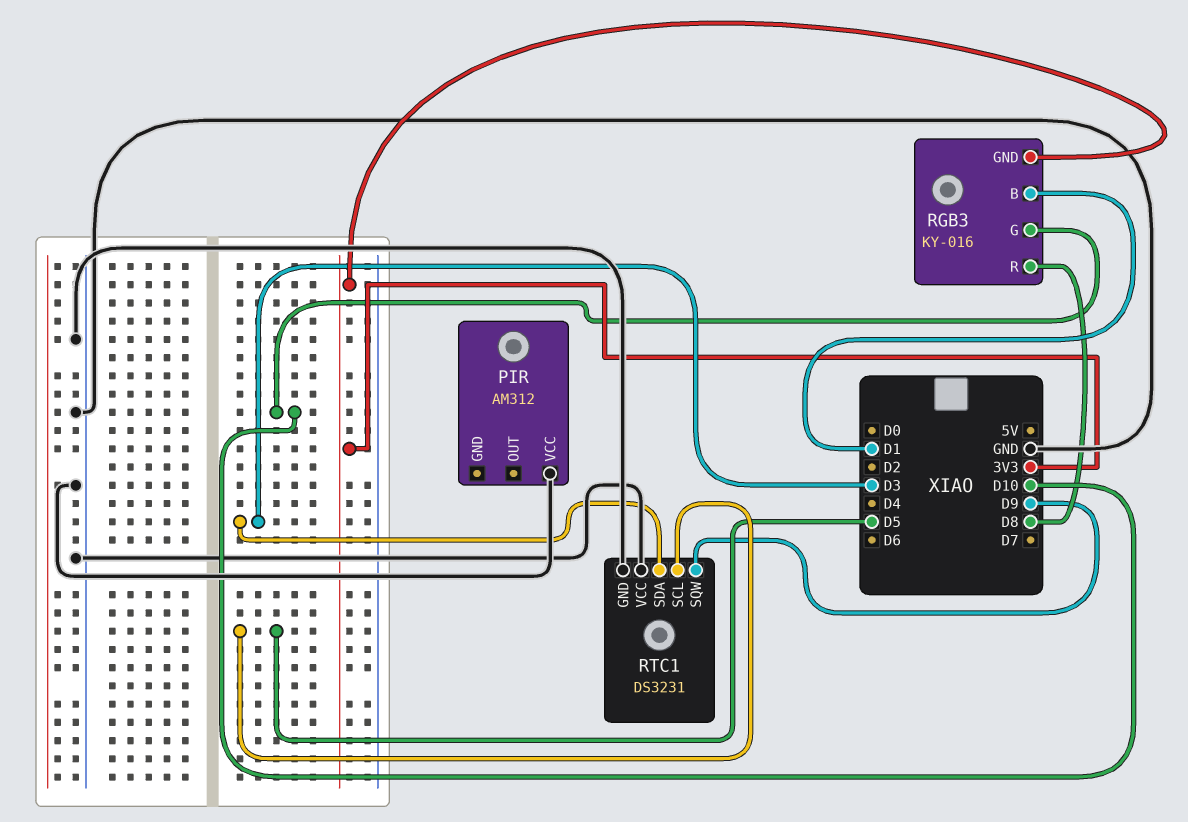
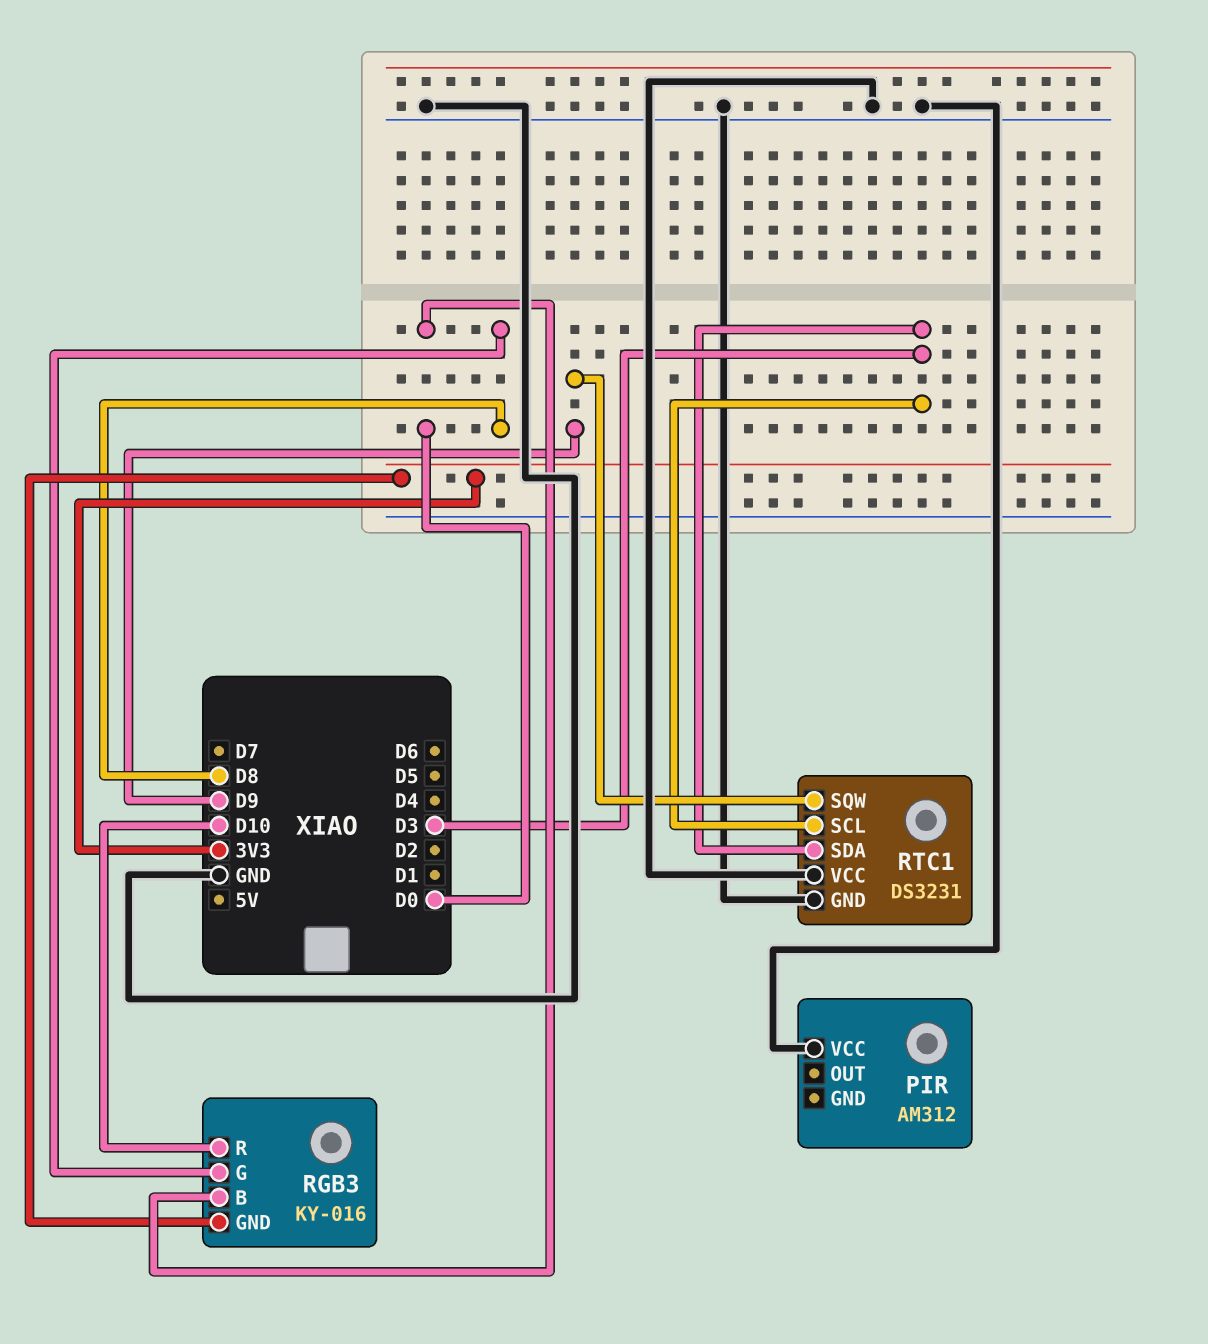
RGB3 pin B: D1 -> D0
RGB3 pin G: D10 -> D8
RGB3 pin R: D8 -> D10
RTC1 pin SCL: D5 -> D3

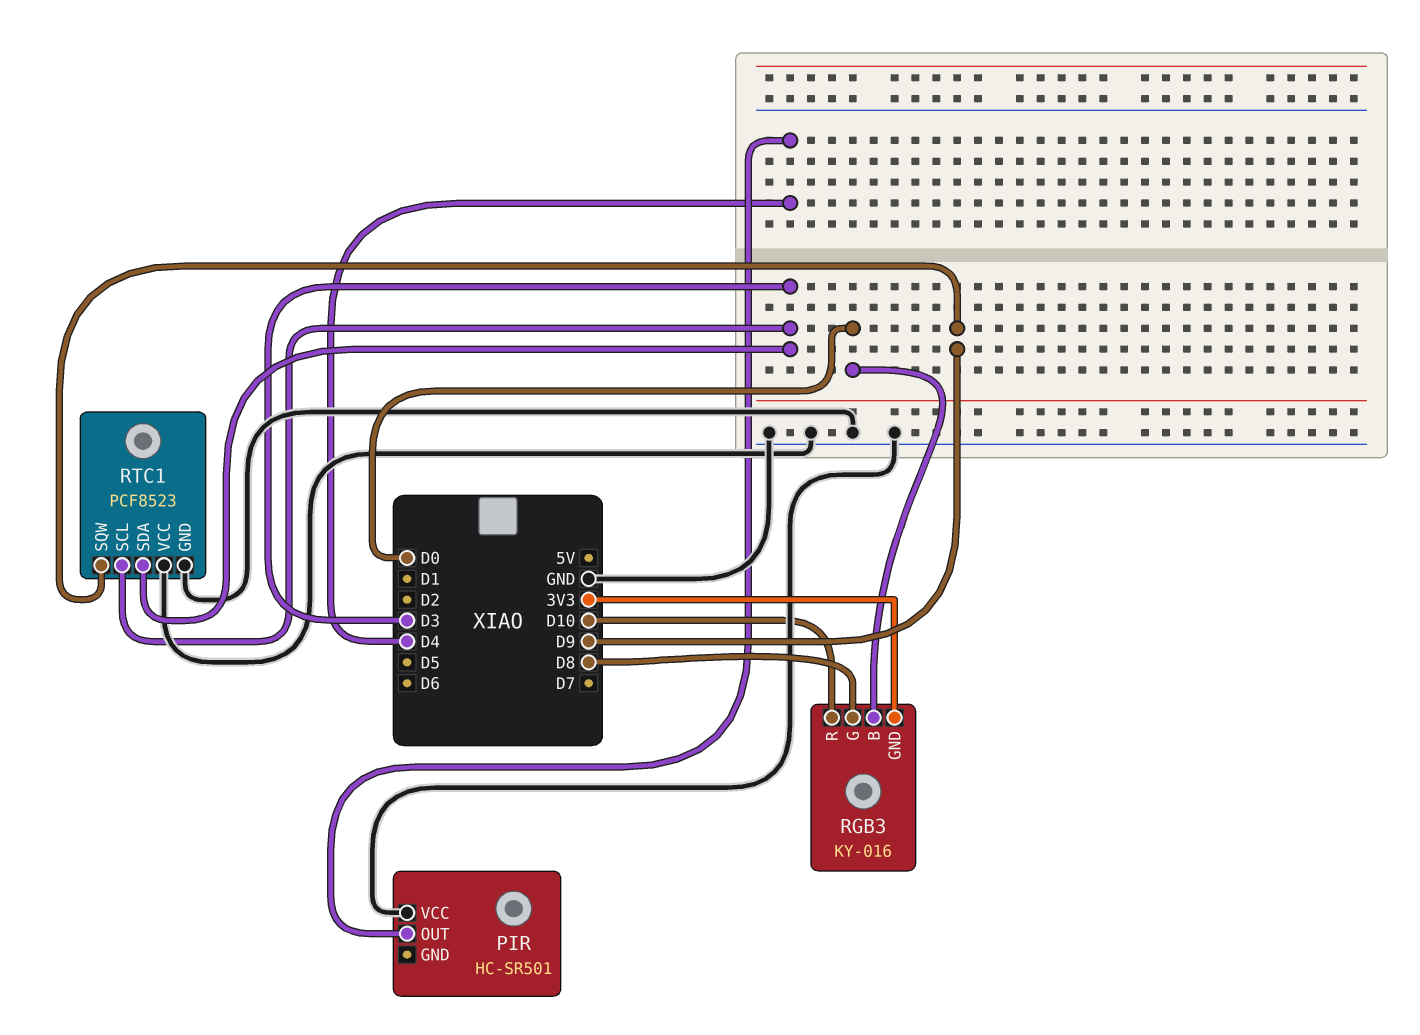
PIR: AM312 -> HC-SR501
PIR pin OUT: none -> D4
RTC1: DS3231 -> PCF8523

